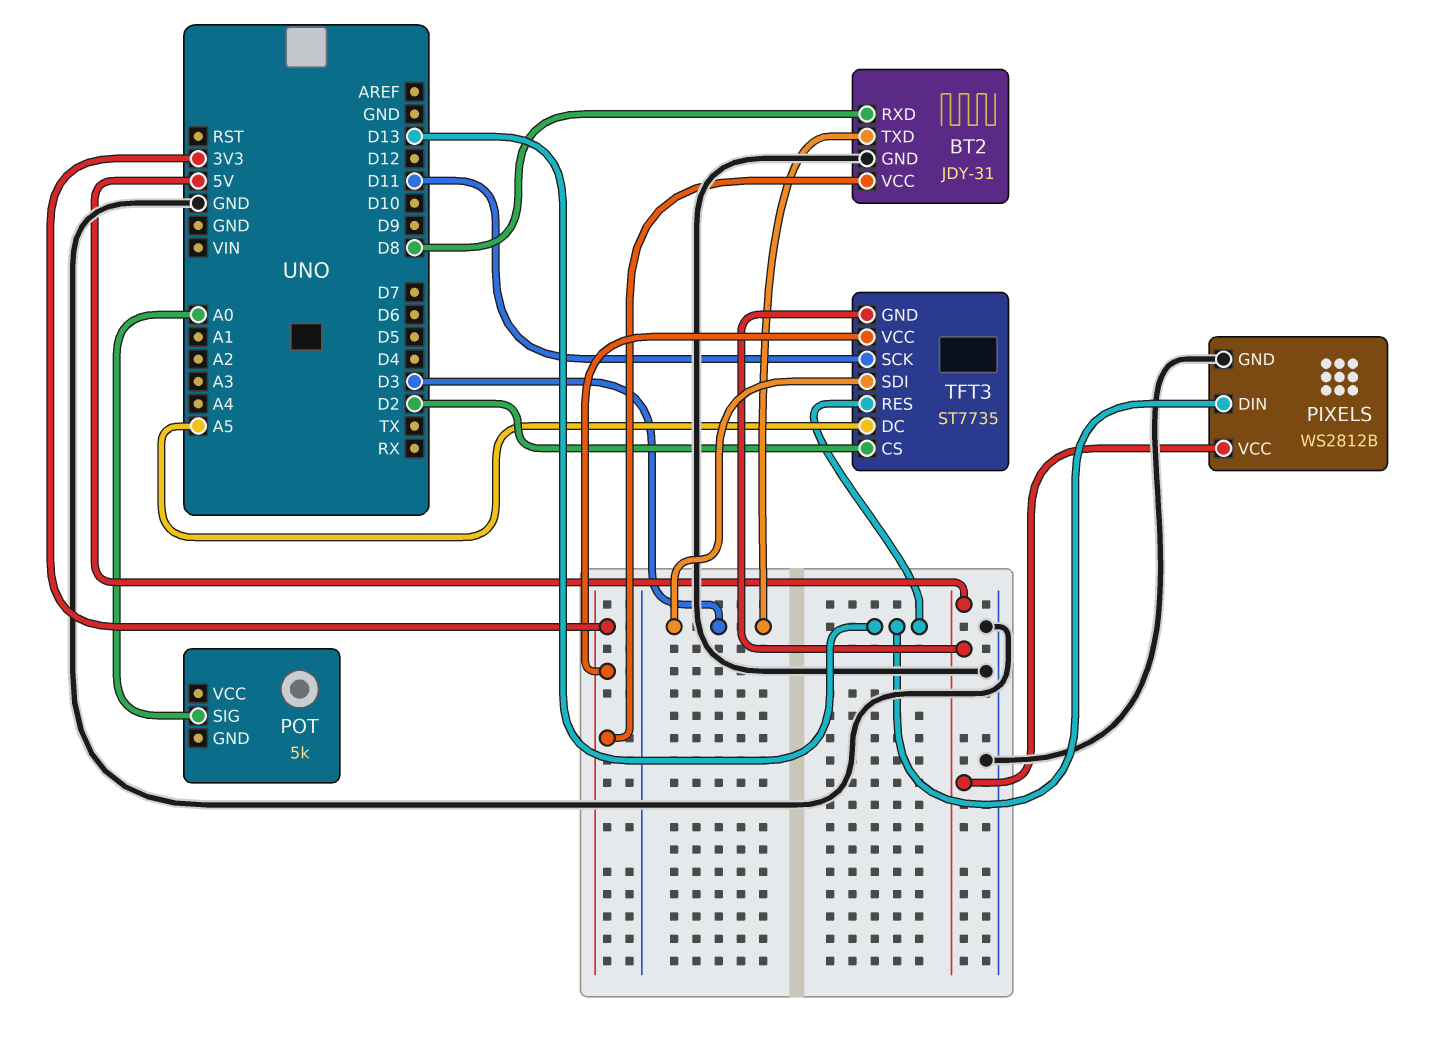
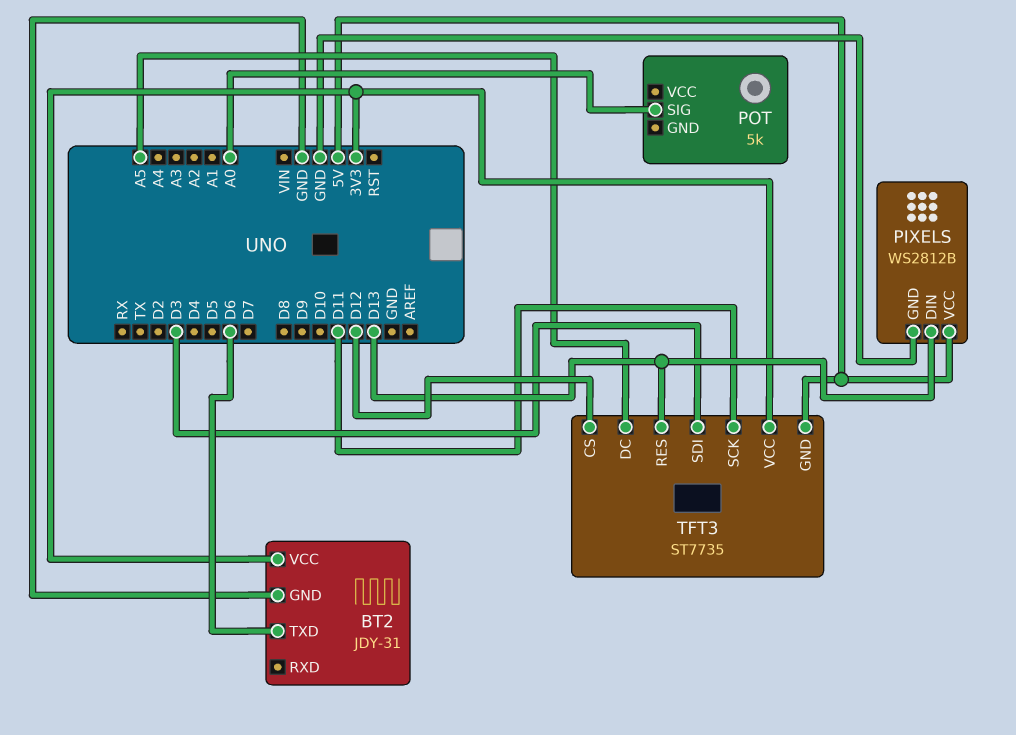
BT2 pin RXD: D8 -> none
BT2 pin TXD: D3 -> D6
TFT3 pin CS: D2 -> D12

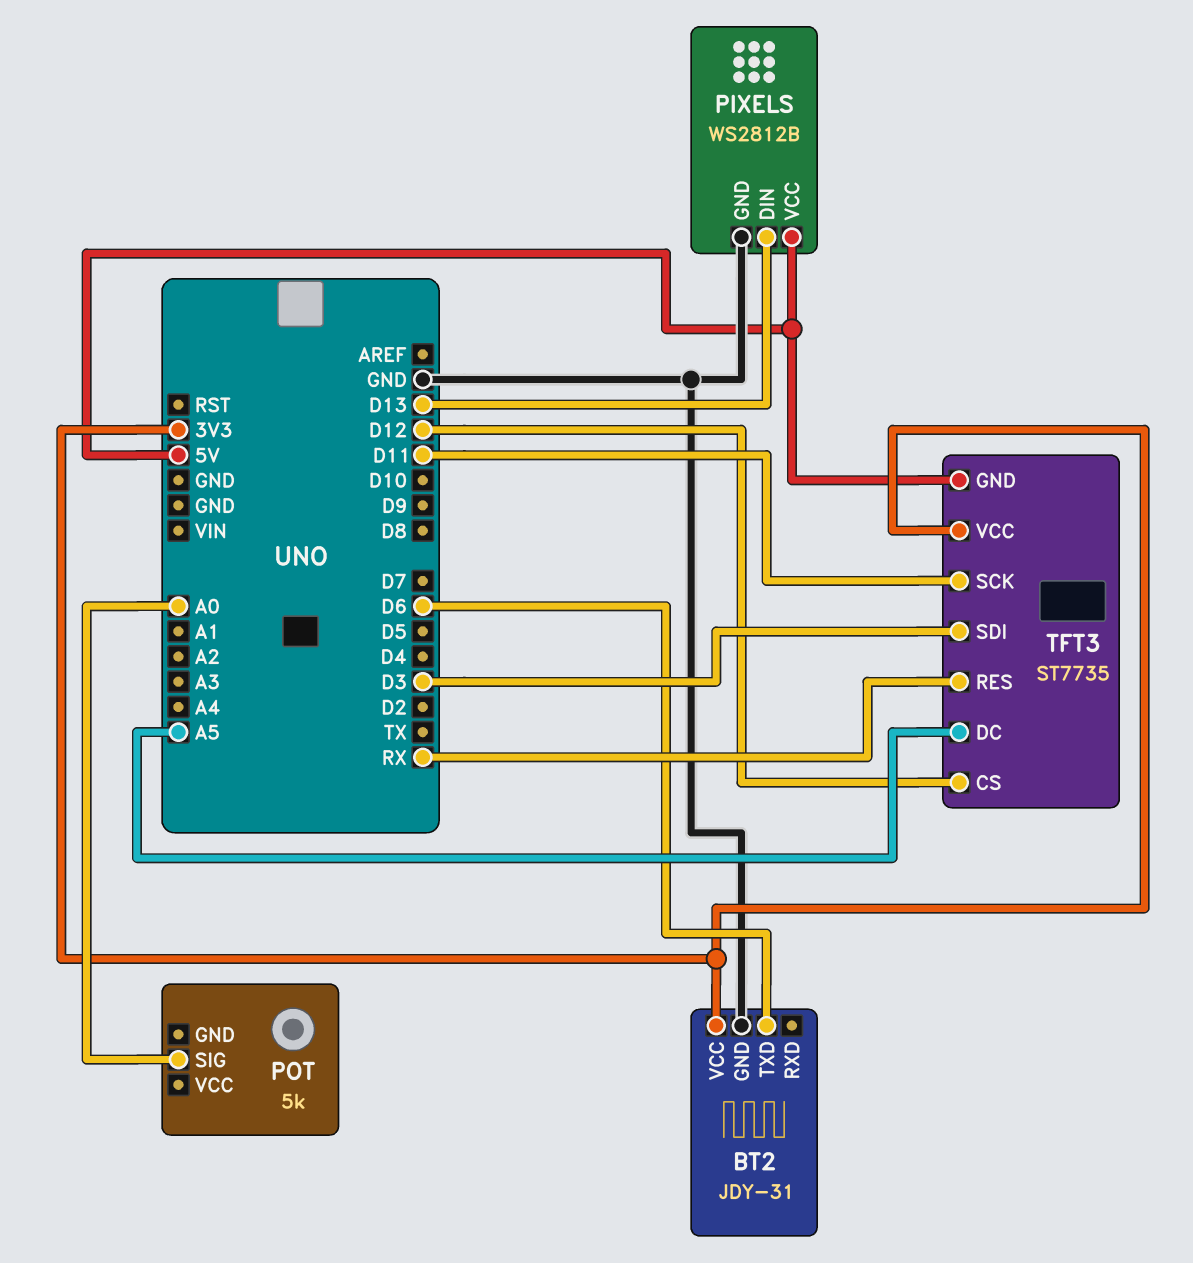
TFT3 pin RES: D13 -> RX

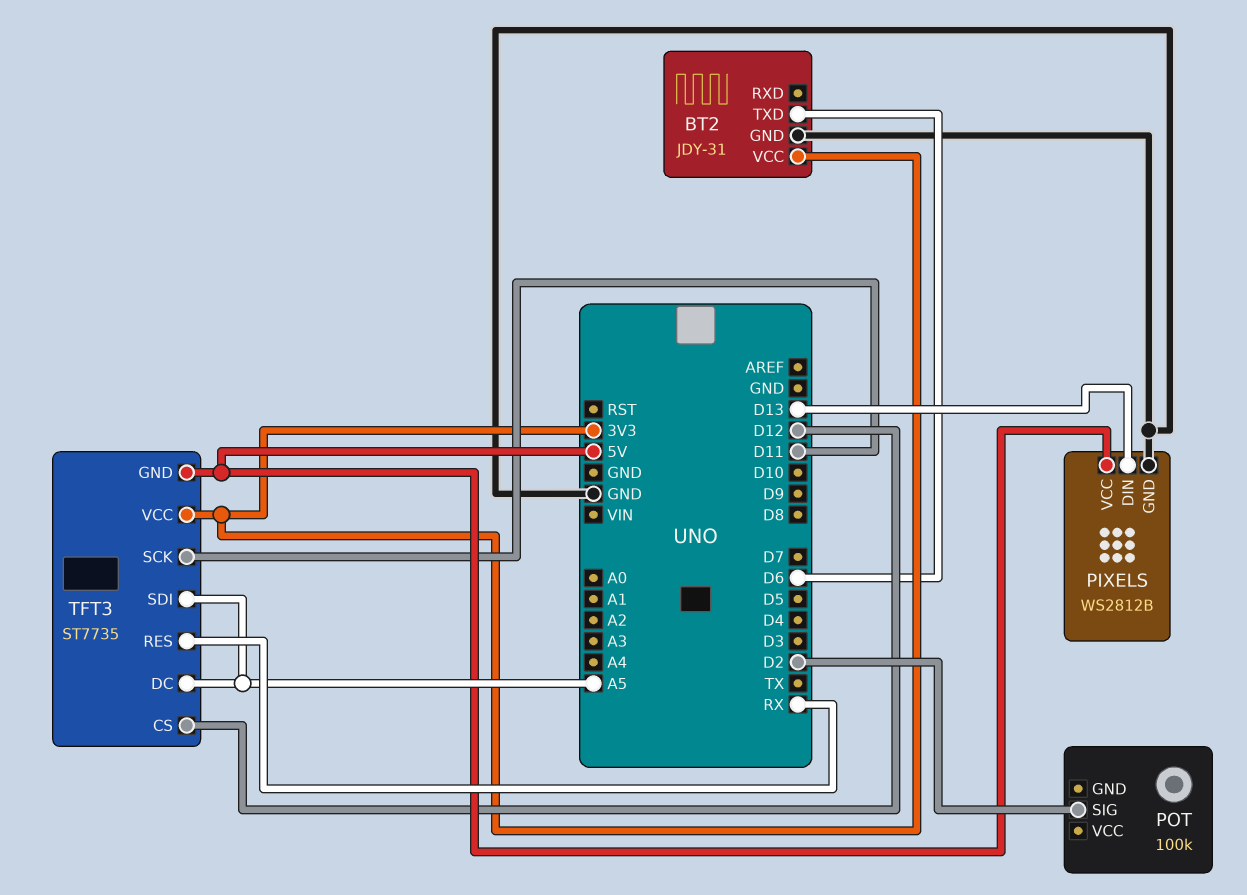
POT: 5k -> 100k
POT pin SIG: A0 -> D2
TFT3 pin SDI: D3 -> A5

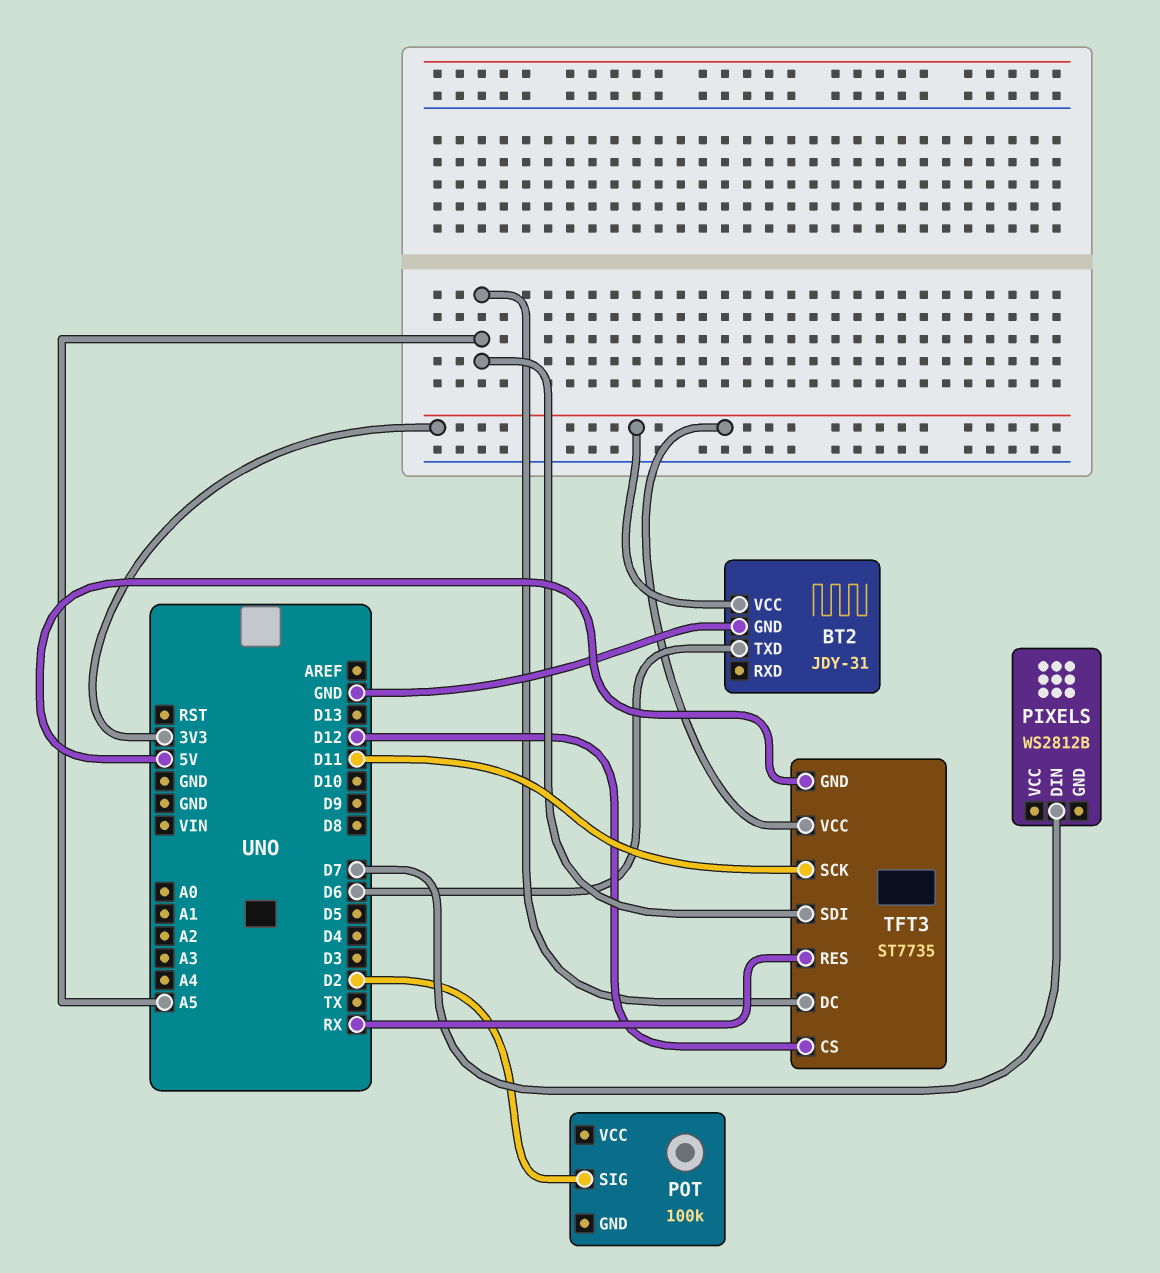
PIXELS pin DIN: D13 -> D7
PIXELS pin GND: GND -> none
PIXELS pin VCC: 5V -> none

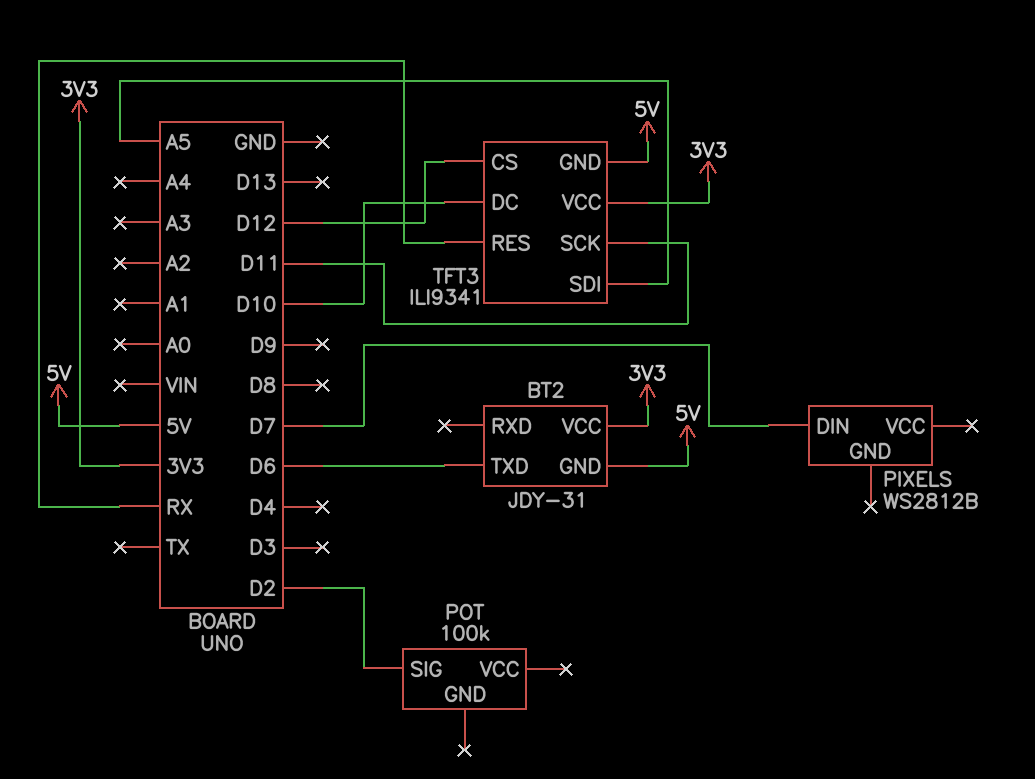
BT2 pin GND: GND -> 5V
TFT3: ST7735 -> ILI9341
TFT3 pin DC: A5 -> D10

